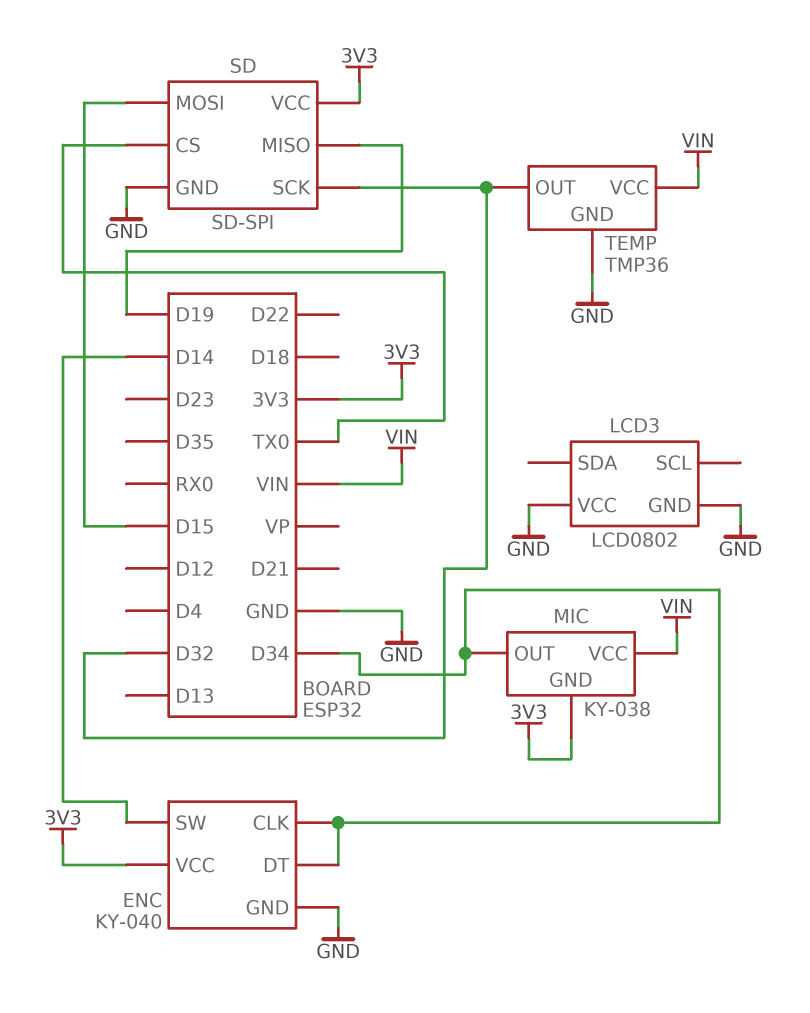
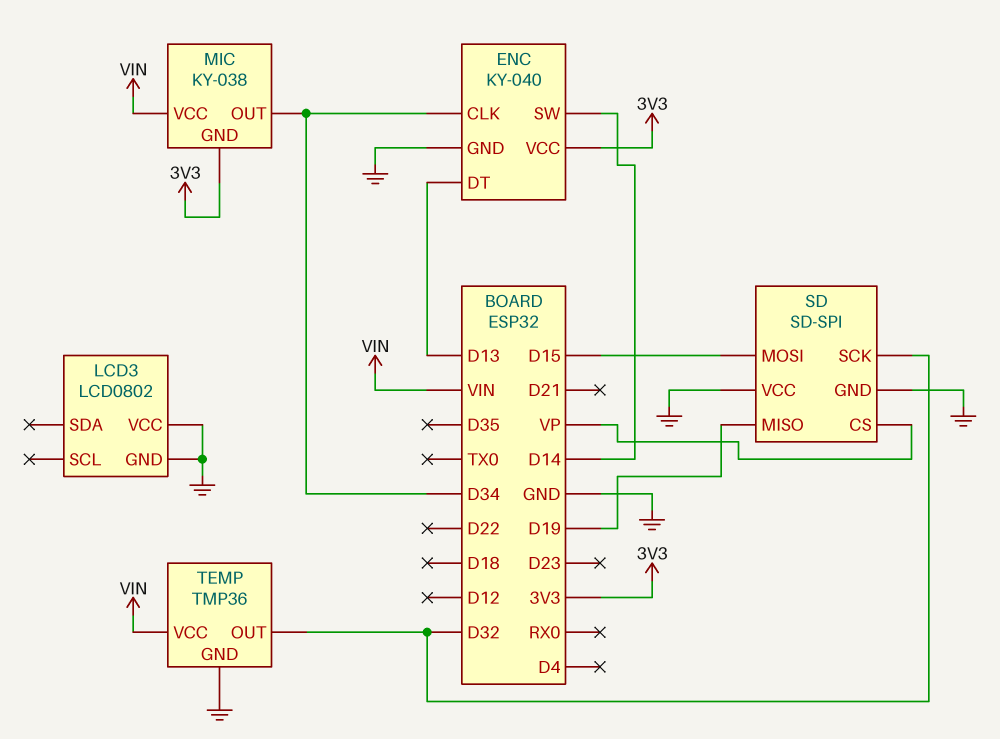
ENC pin DT: D34 -> D13
SD pin CS: TX0 -> VP
SD pin VCC: 3V3 -> GND

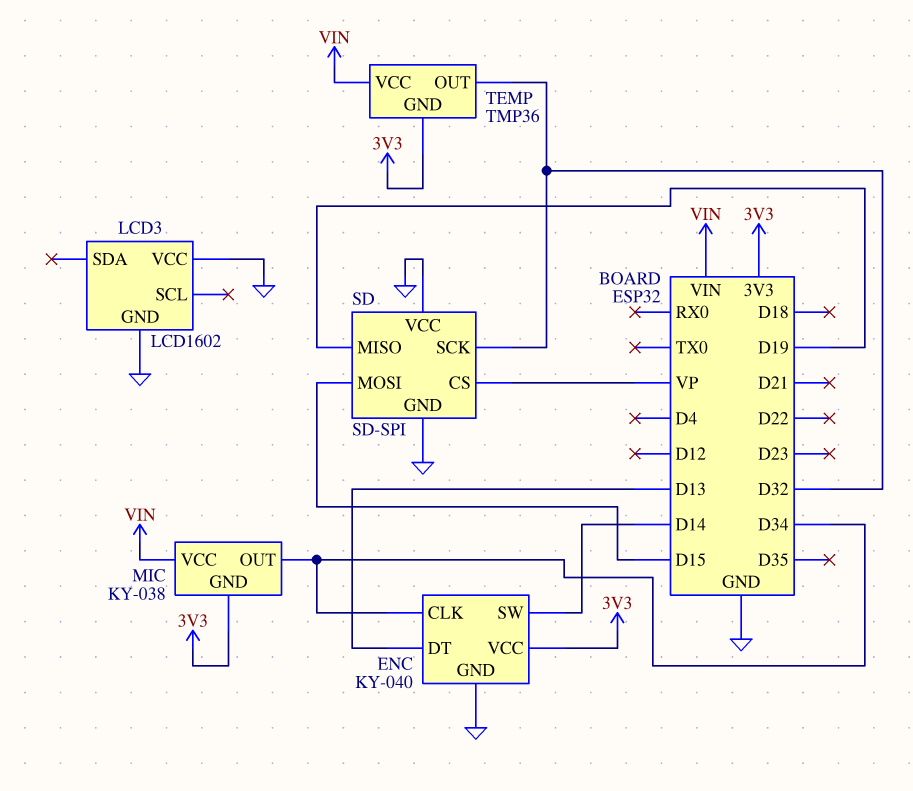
LCD3: LCD0802 -> LCD1602
TEMP pin GND: GND -> 3V3

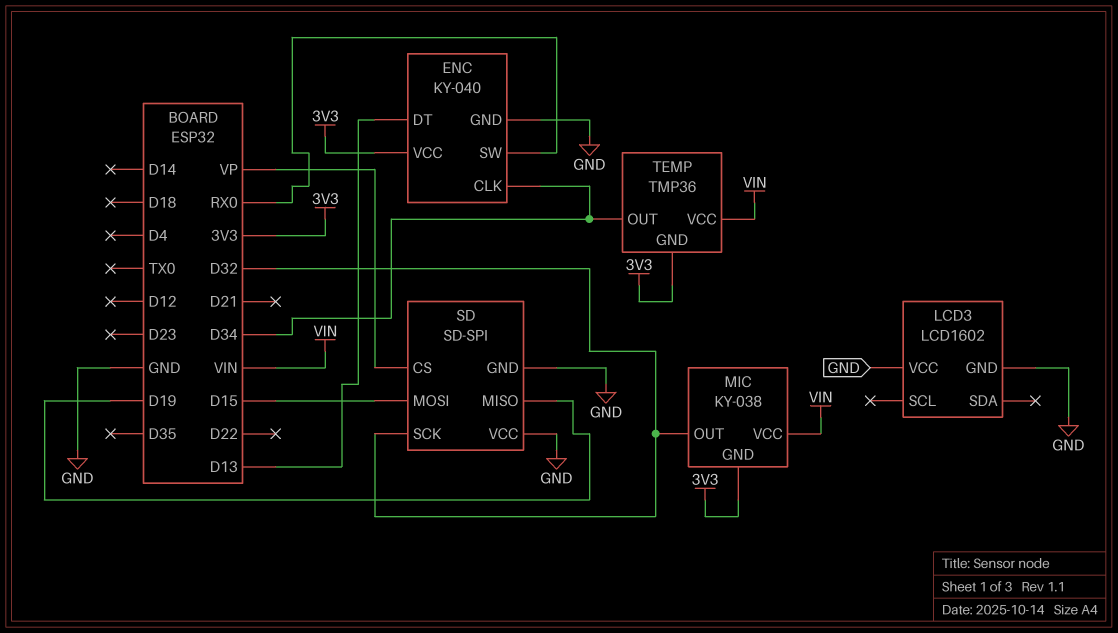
ENC pin SW: D14 -> RX0
MIC pin OUT: D34 -> D32
TEMP pin OUT: D32 -> D34

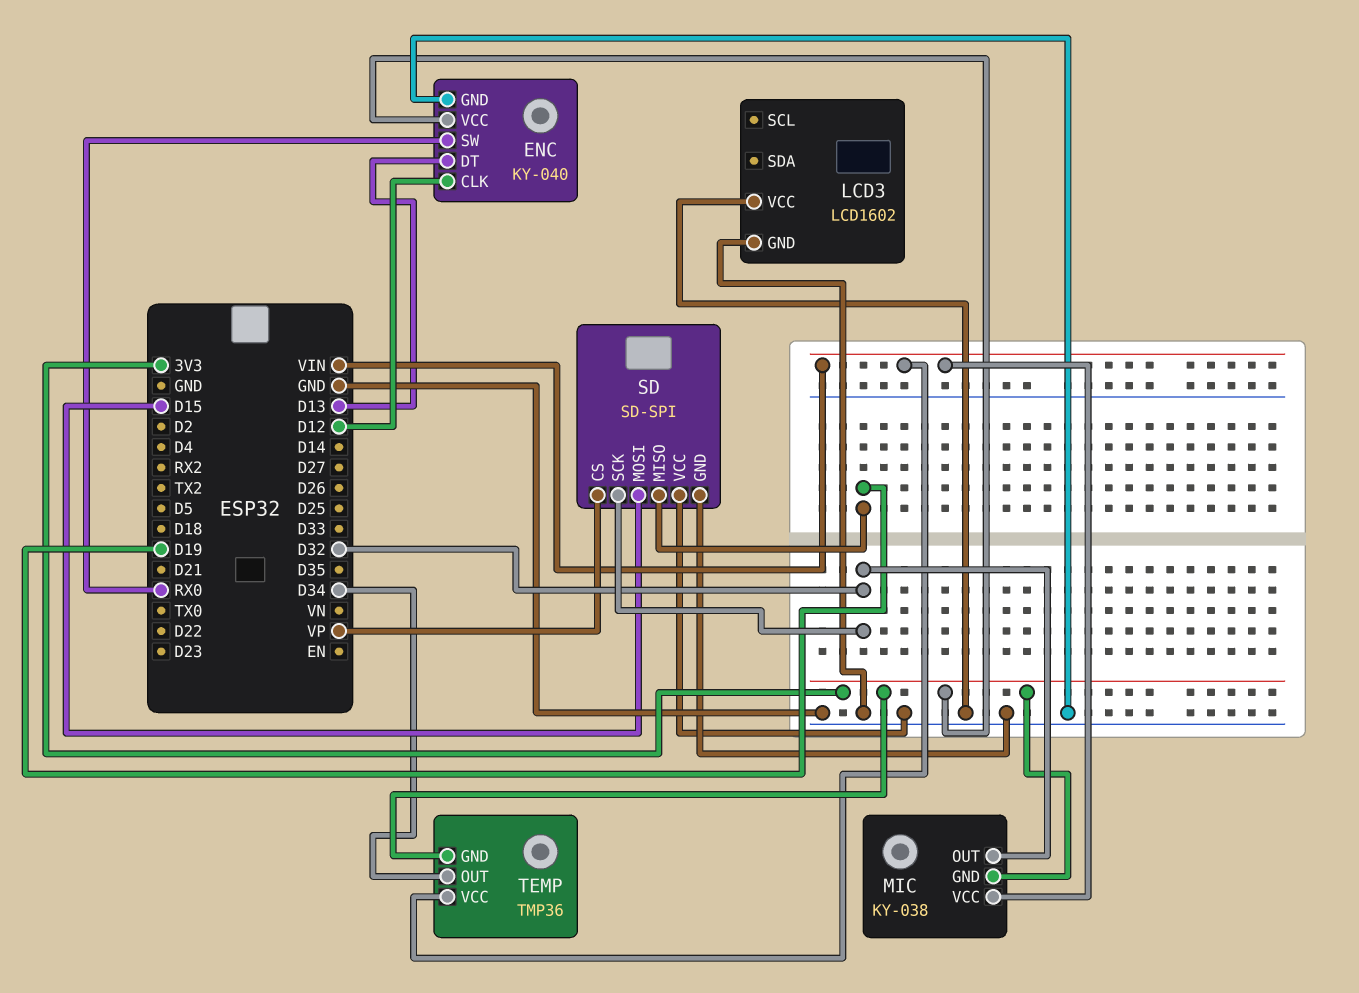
ENC pin CLK: D34 -> D12

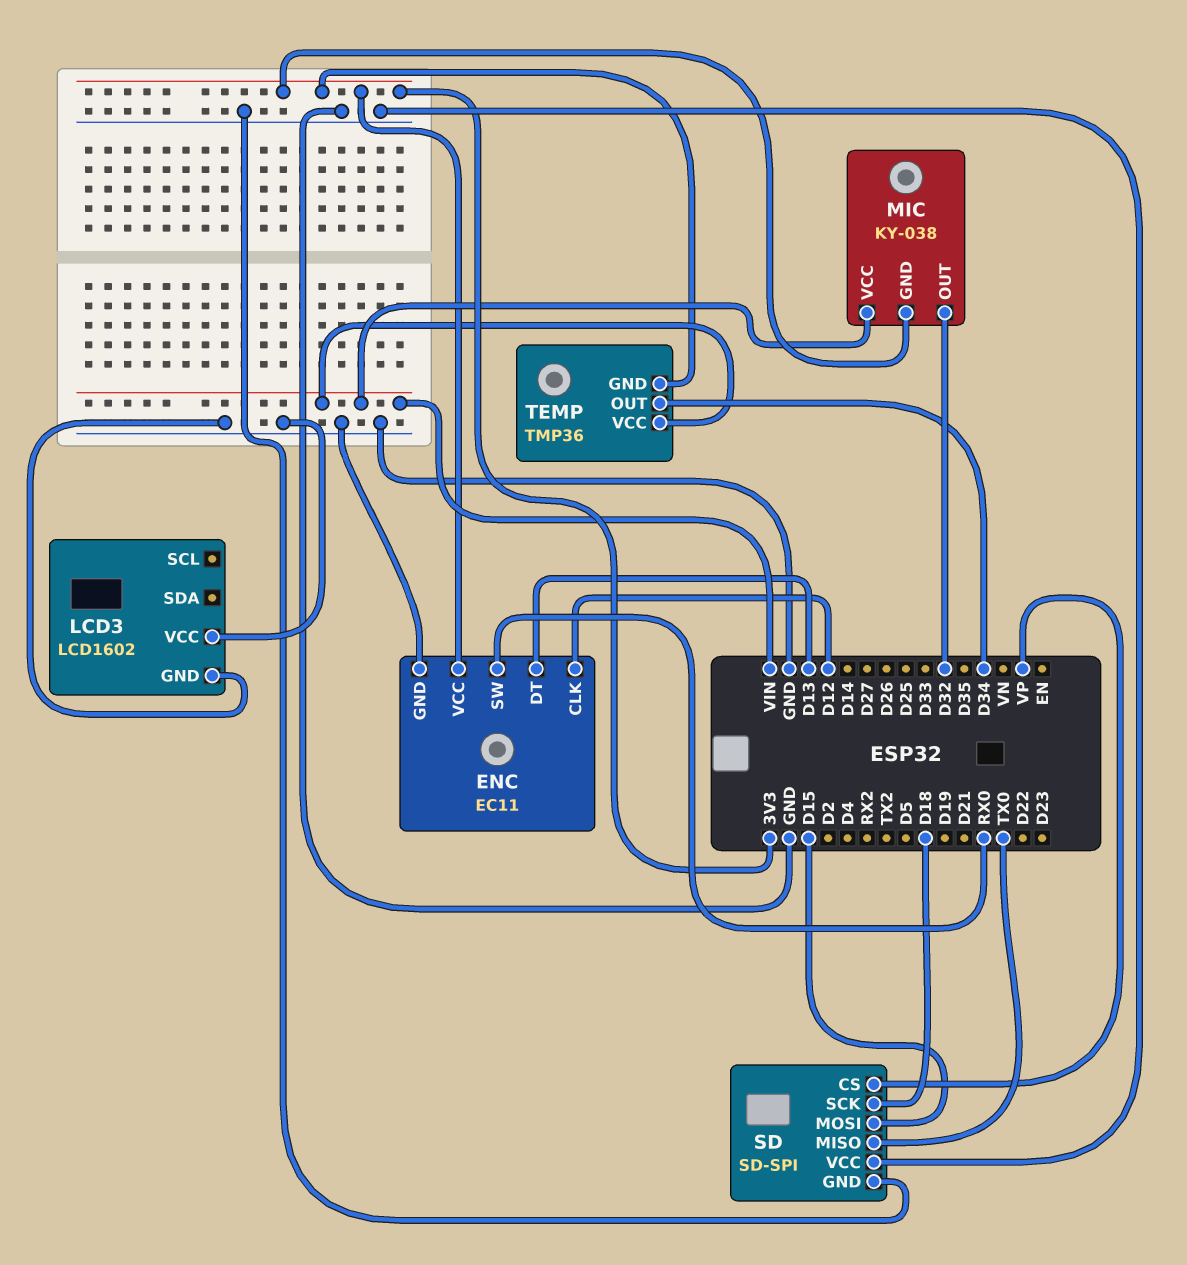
ENC: KY-040 -> EC11
SD pin MISO: D19 -> TX0
SD pin SCK: D32 -> D18

